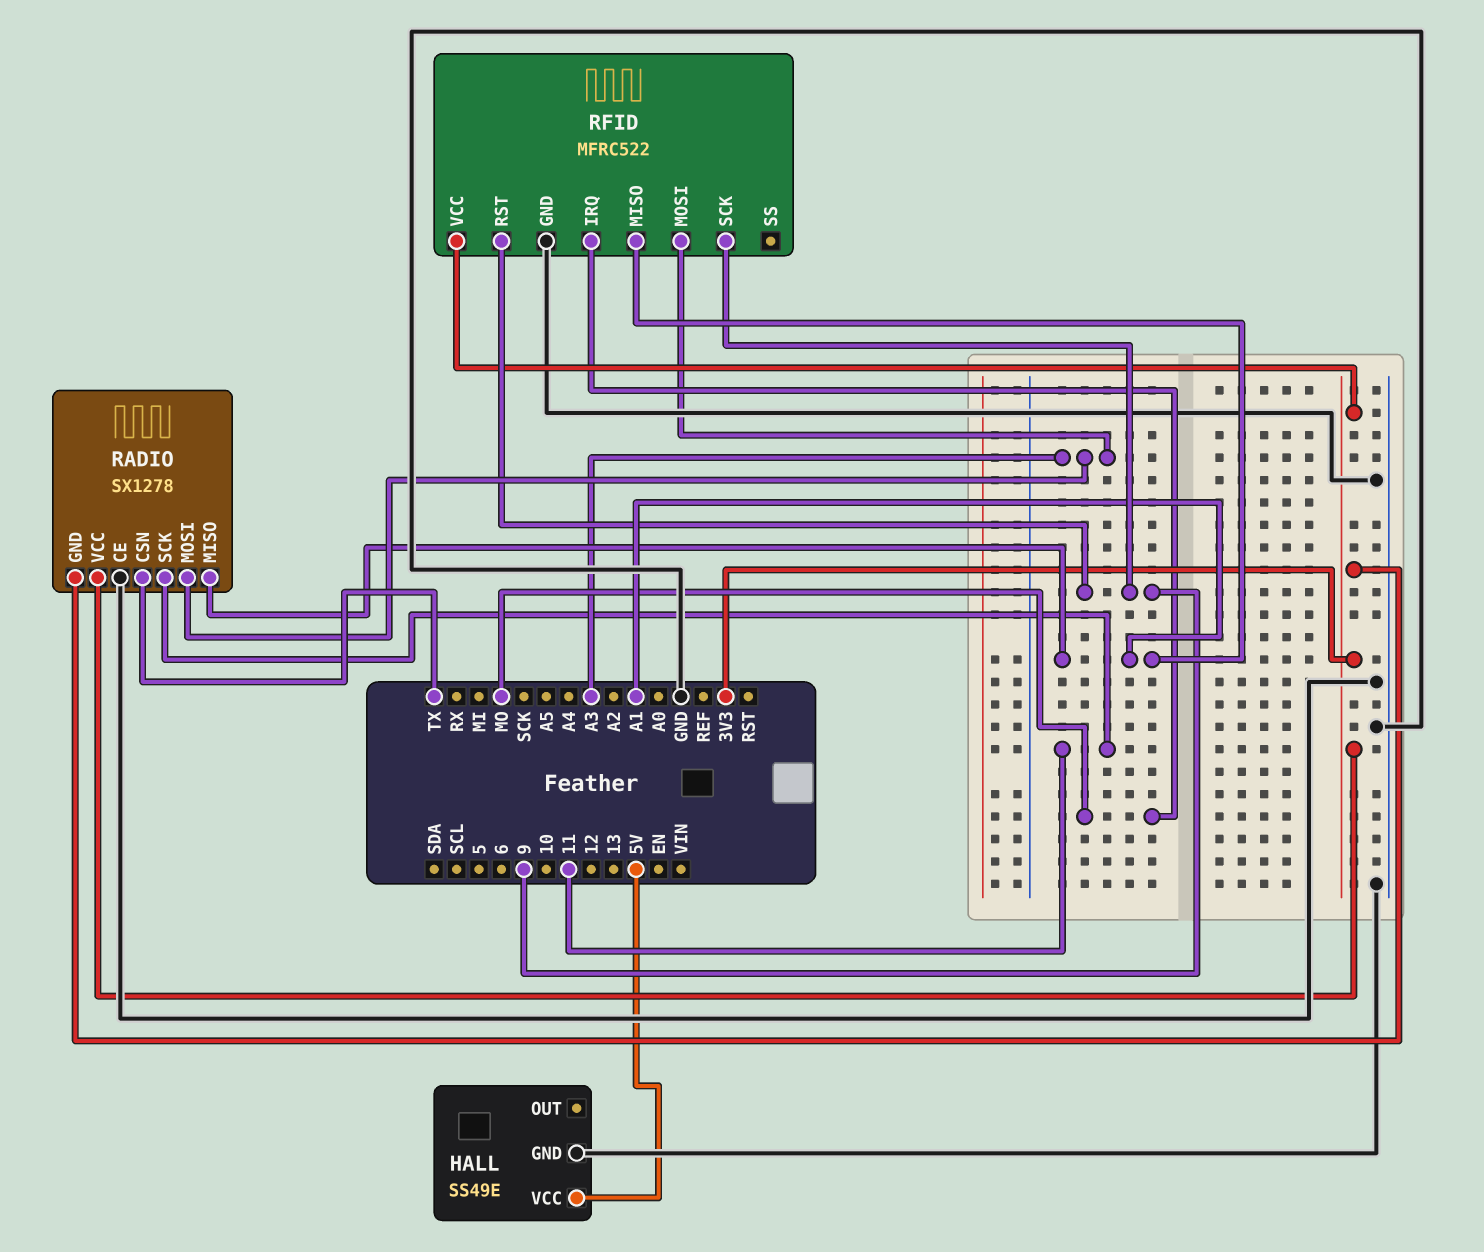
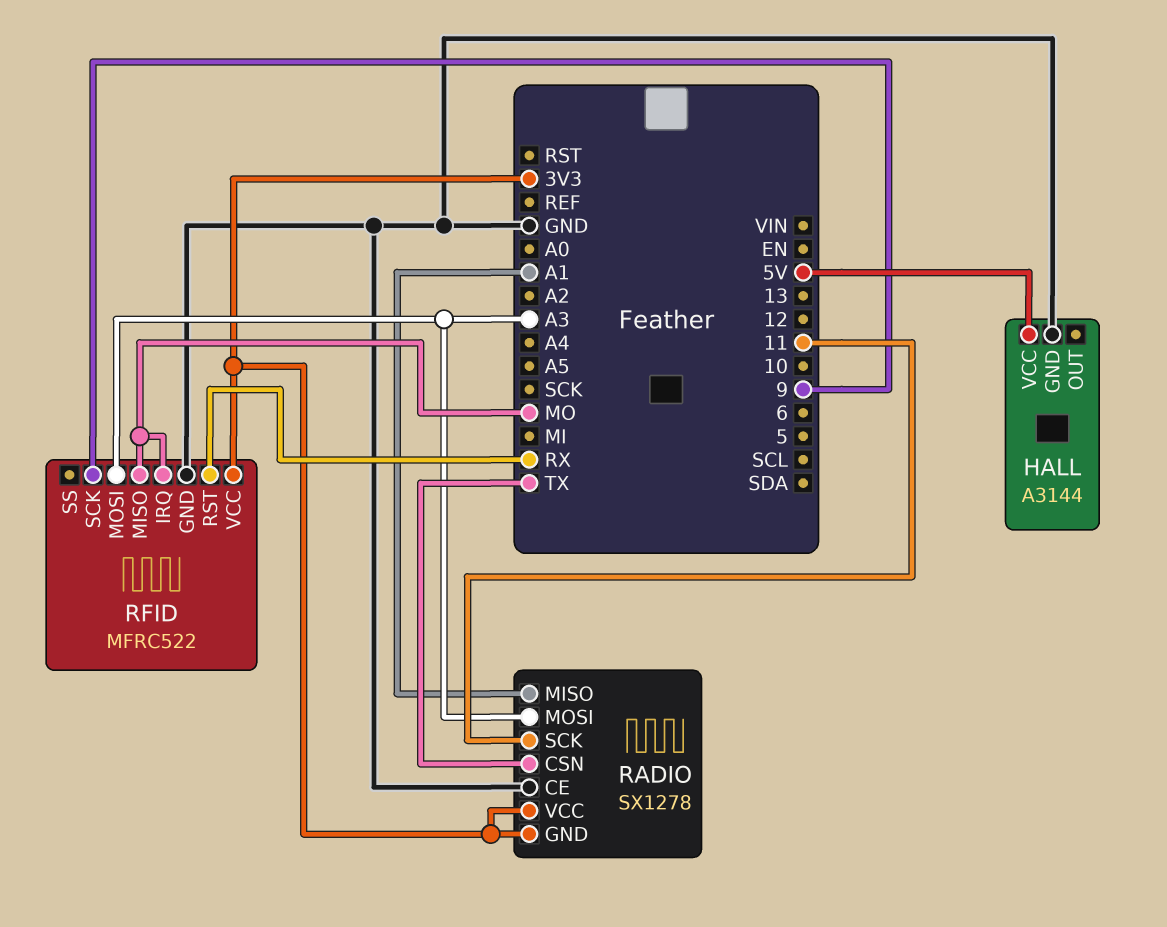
HALL: SS49E -> A3144
RFID pin MISO: A1 -> MO
RFID pin RST: 9 -> RX

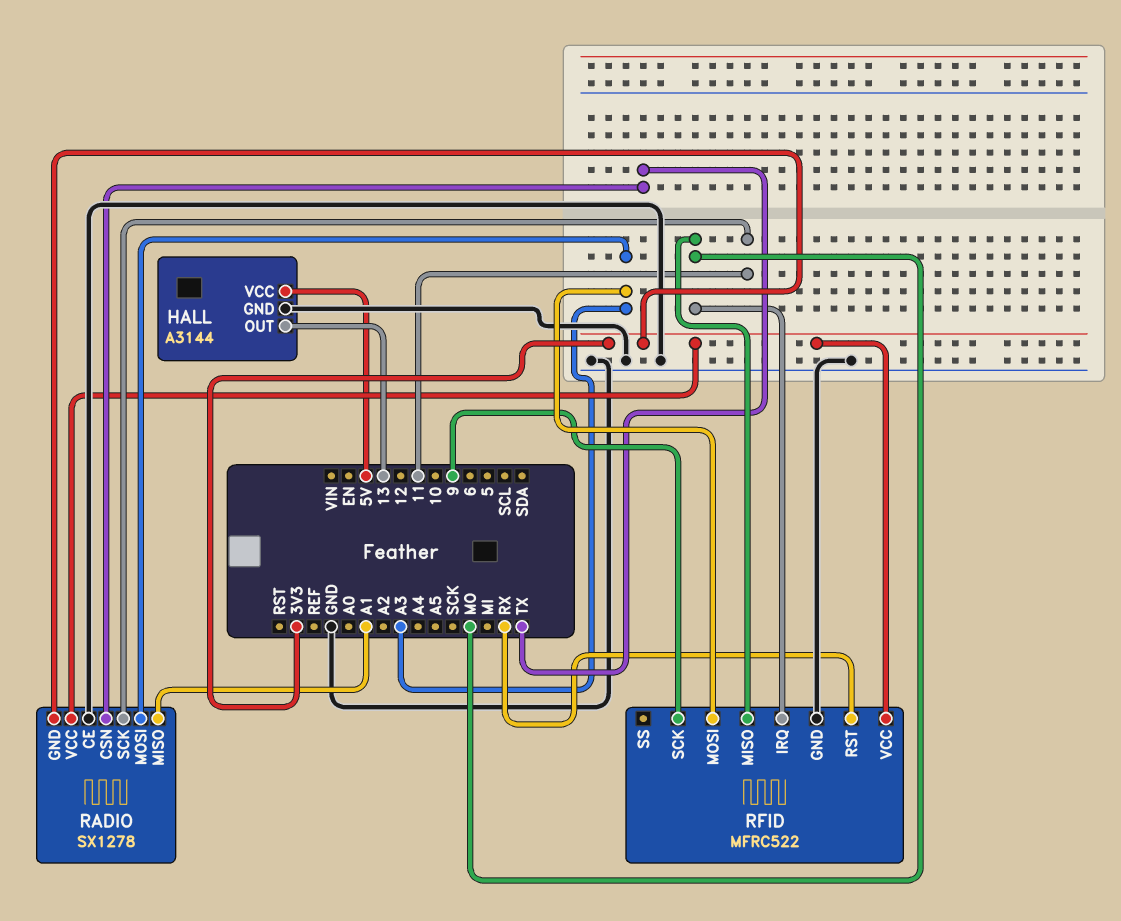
HALL pin OUT: none -> 13

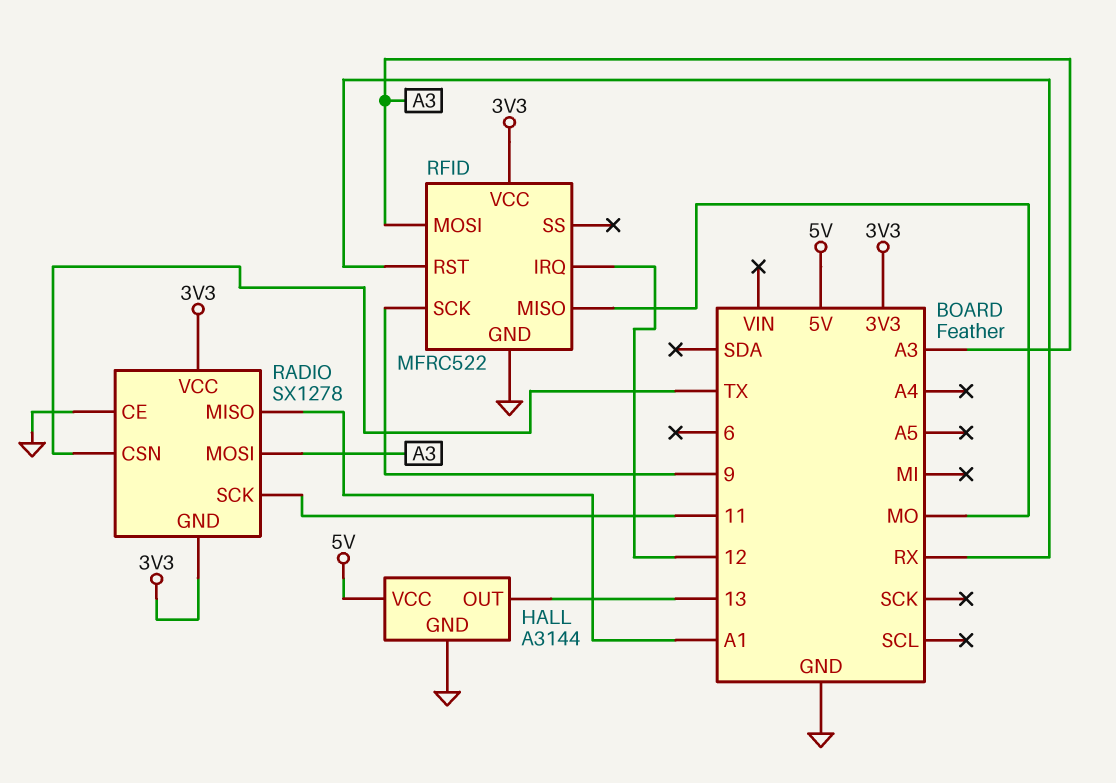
RFID pin IRQ: MO -> 12

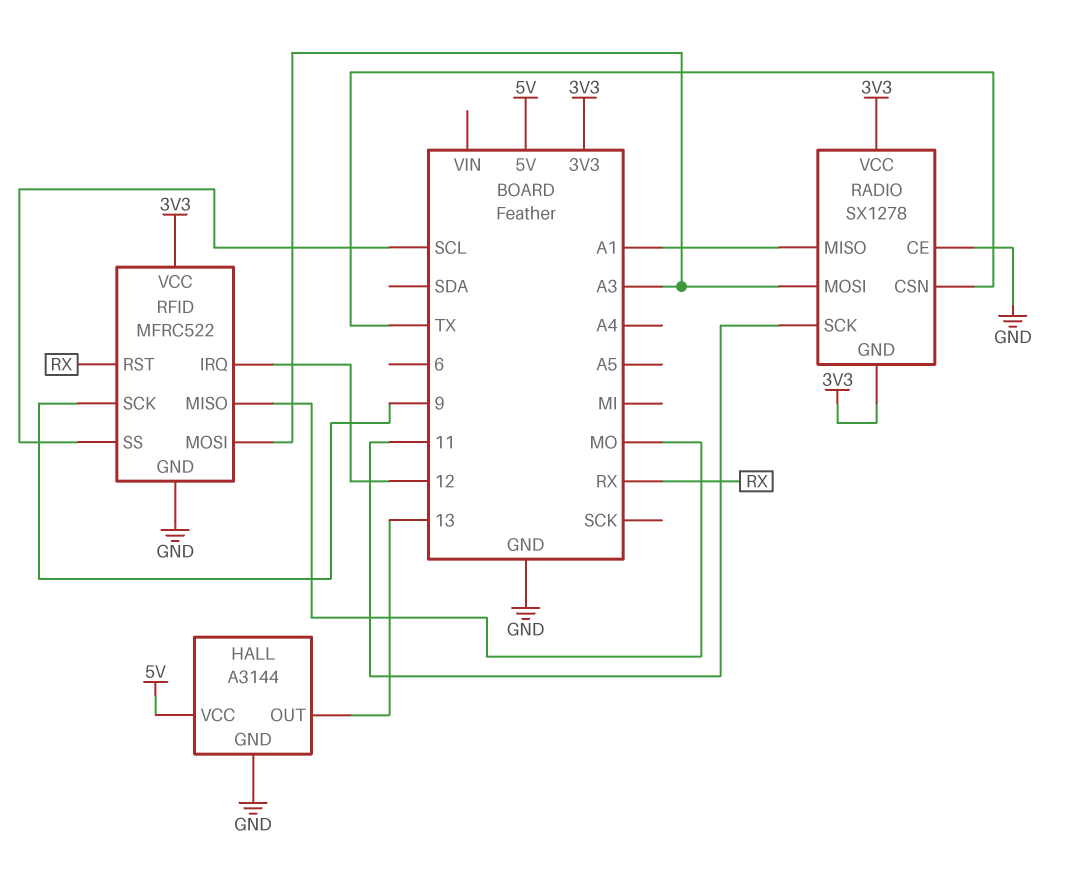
RFID pin SS: none -> SCL

